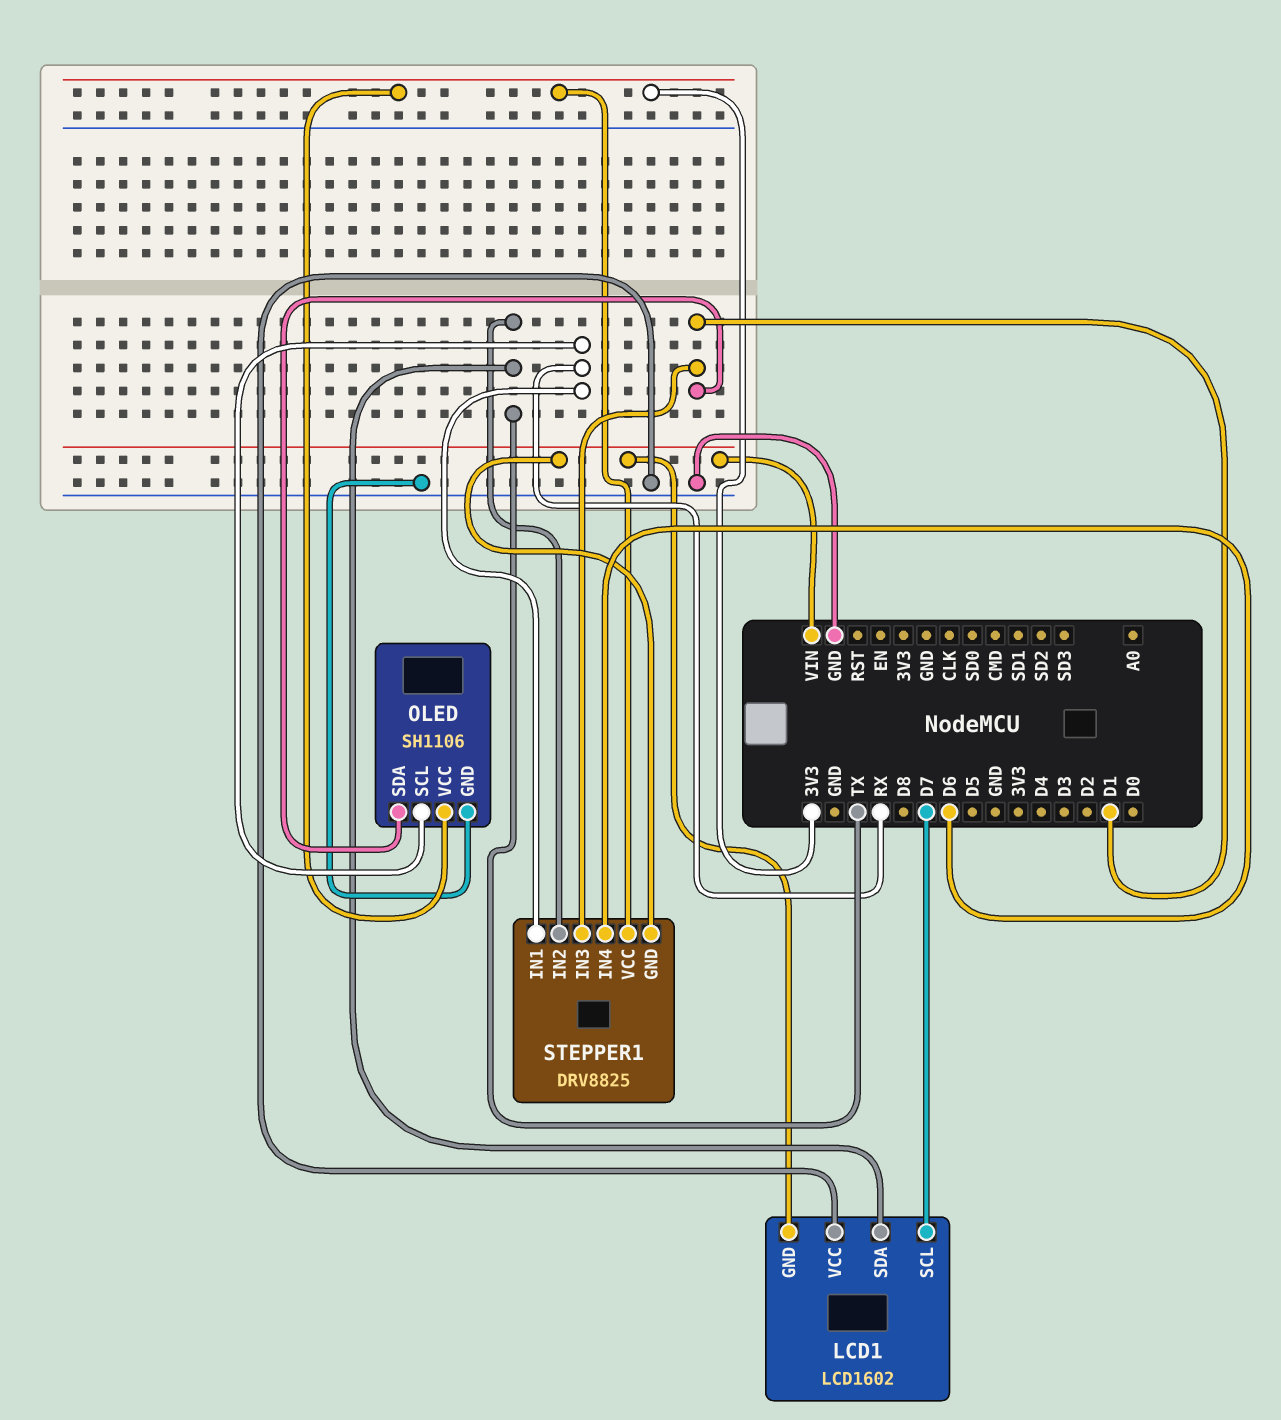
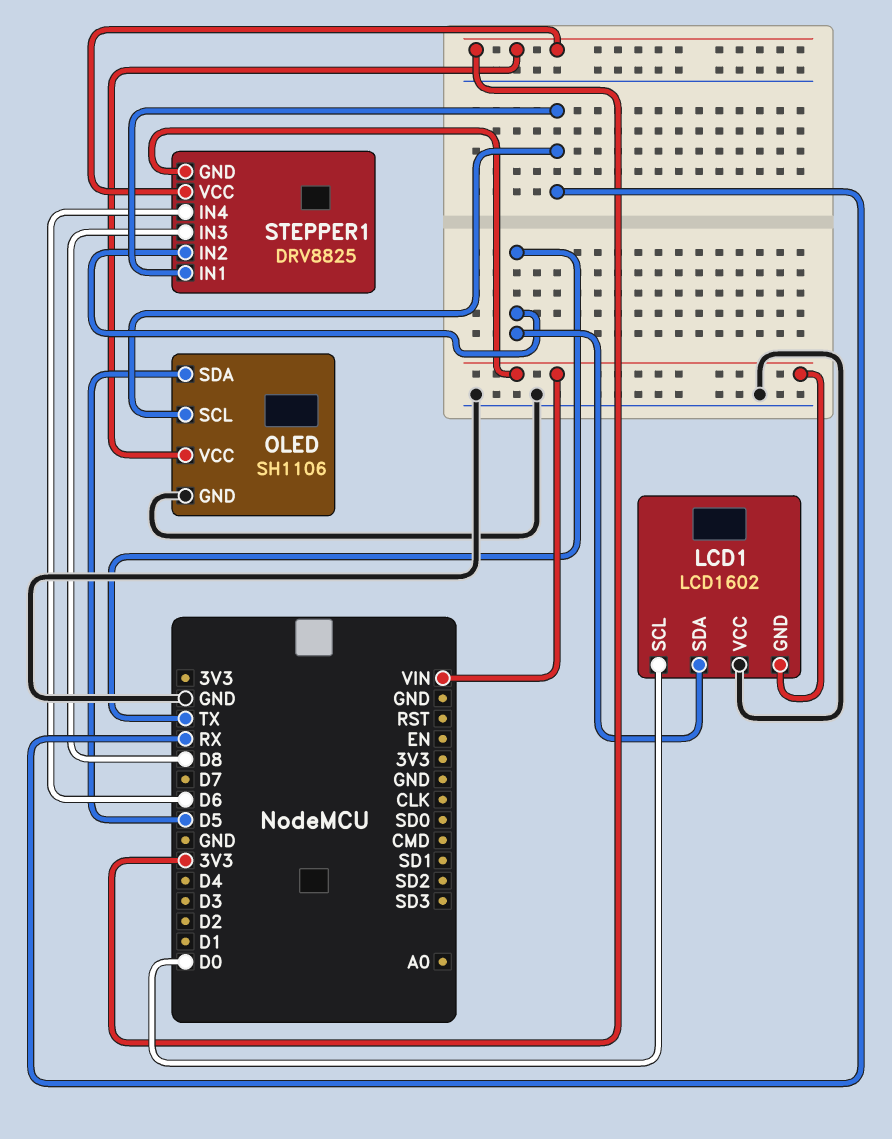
LCD1 pin SCL: D7 -> D0
OLED pin SDA: D1 -> D5
STEPPER1 pin IN3: D1 -> D8

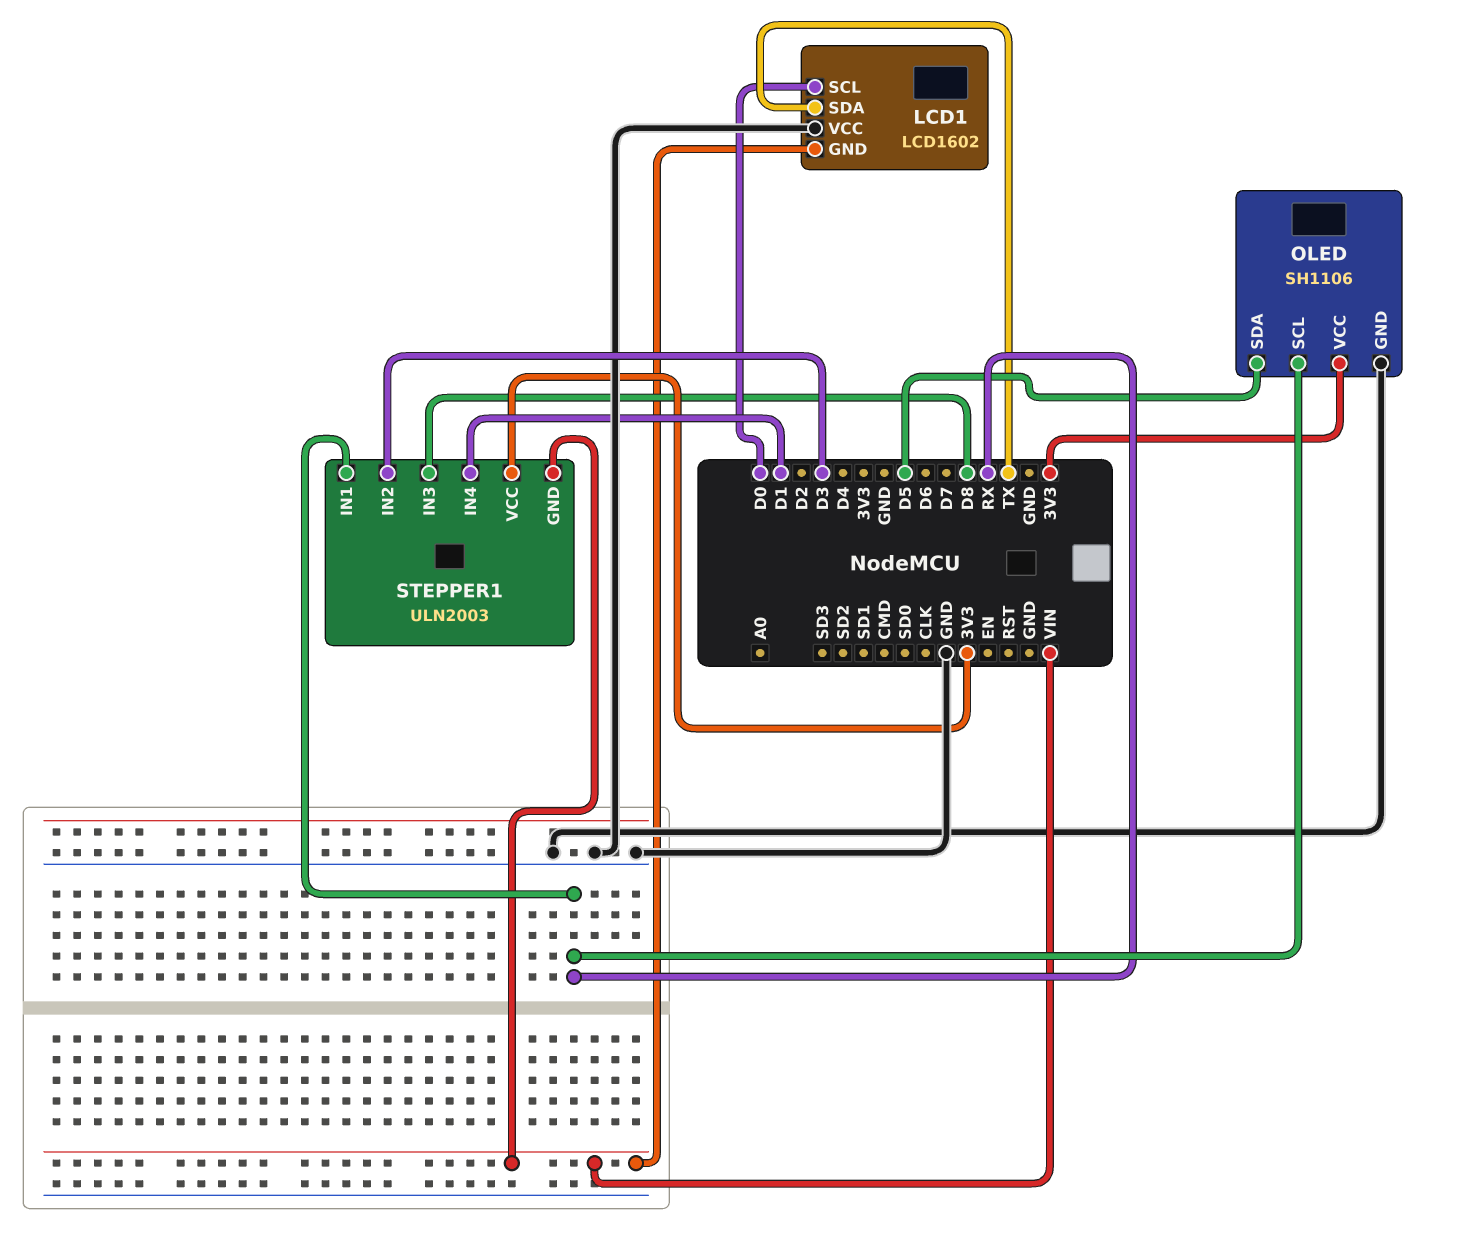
STEPPER1: DRV8825 -> ULN2003
STEPPER1 pin IN2: TX -> D3
STEPPER1 pin IN4: D6 -> D1

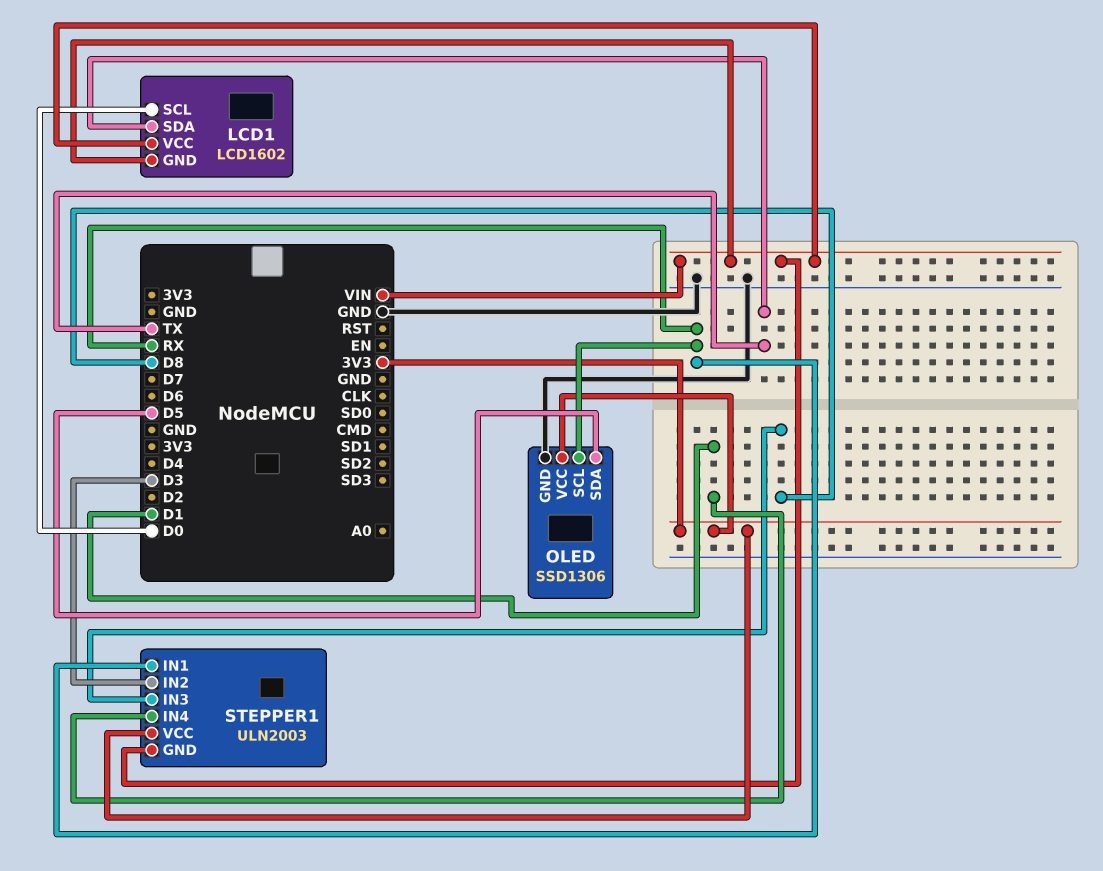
LCD1 pin VCC: GND -> VIN
OLED: SH1106 -> SSD1306

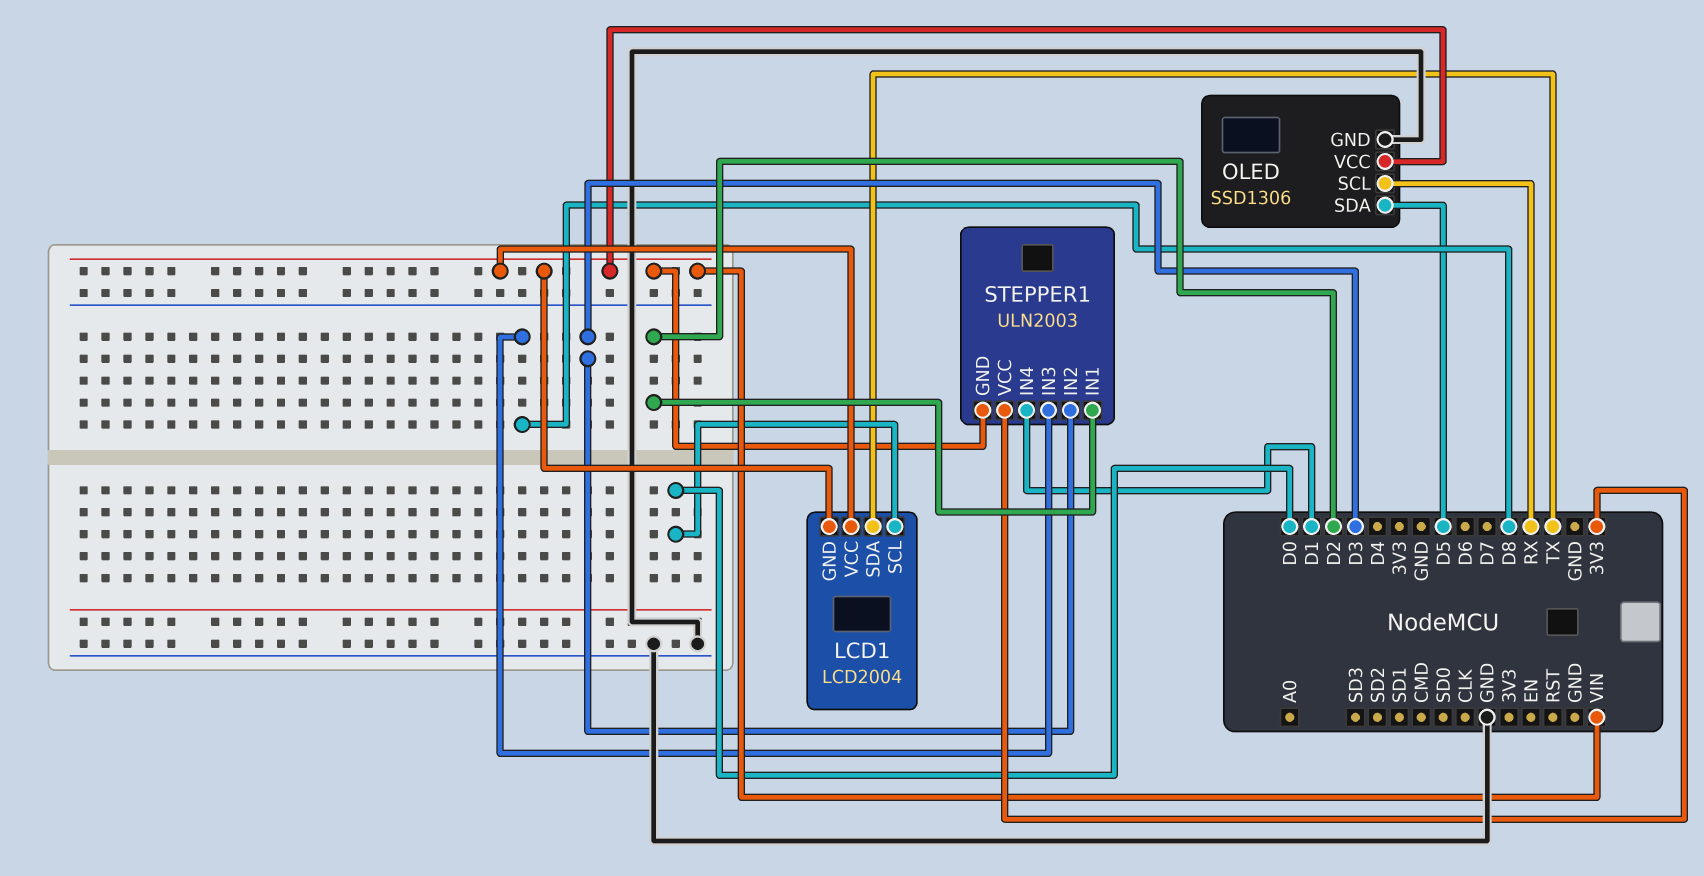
LCD1: LCD1602 -> LCD2004
OLED pin VCC: 3V3 -> VIN
STEPPER1 pin IN1: RX -> D2

